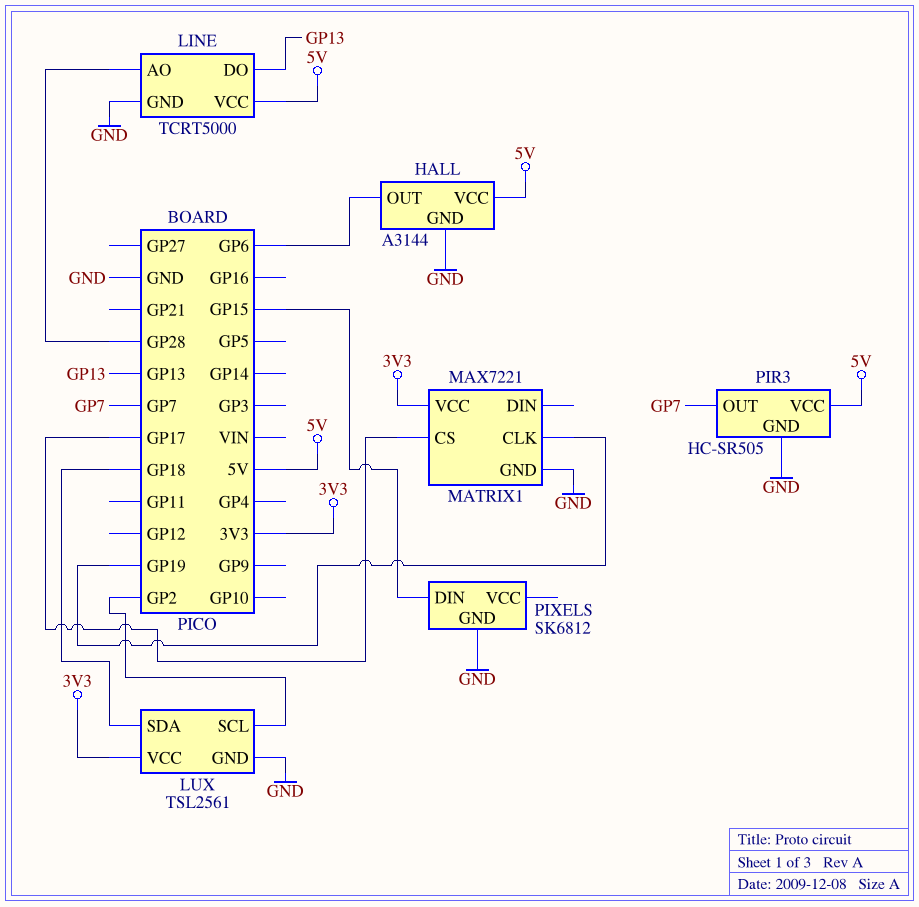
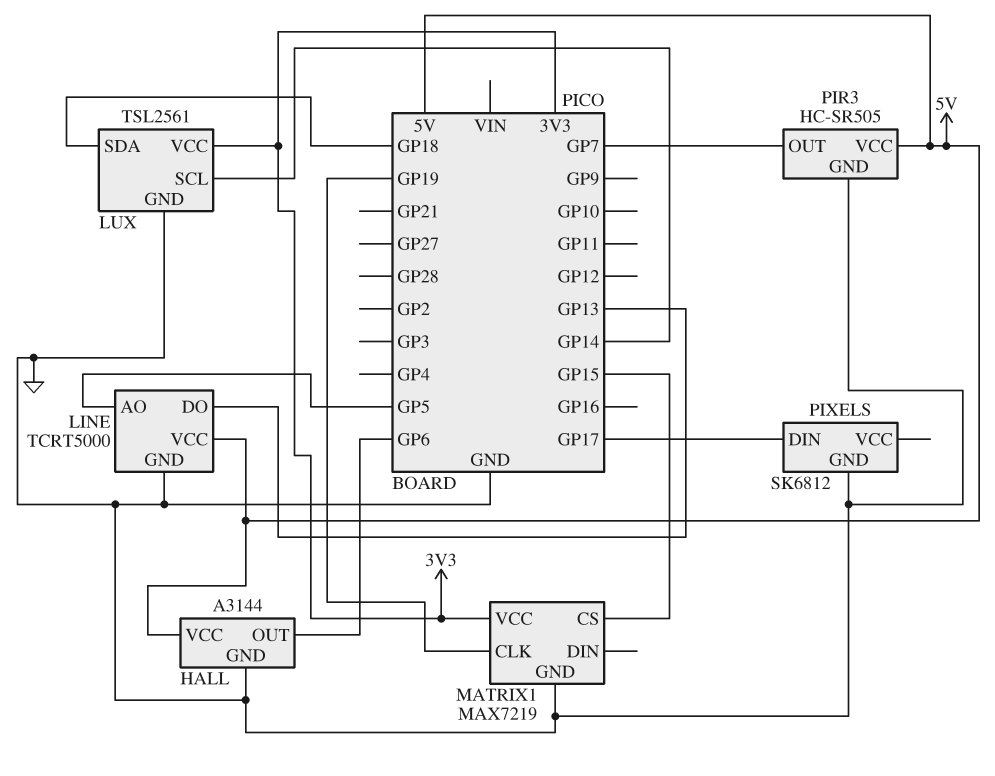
LINE pin AO: GP28 -> GP5
LUX pin SCL: GP2 -> GP14
MATRIX1: MAX7221 -> MAX7219
MATRIX1 pin CS: GP17 -> GP15
PIXELS pin DIN: GP15 -> GP17

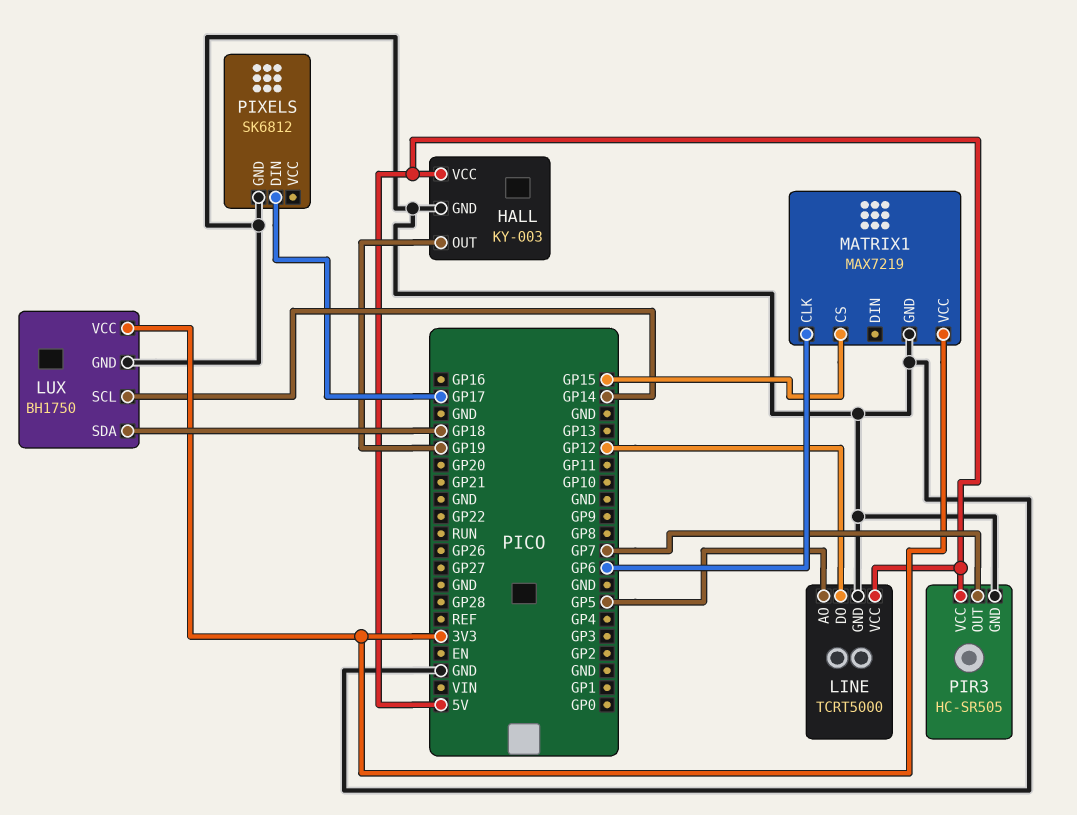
HALL: A3144 -> KY-003
HALL pin OUT: GP6 -> GP19
LINE pin DO: GP13 -> GP12
LUX: TSL2561 -> BH1750
MATRIX1 pin CLK: GP19 -> GP6

